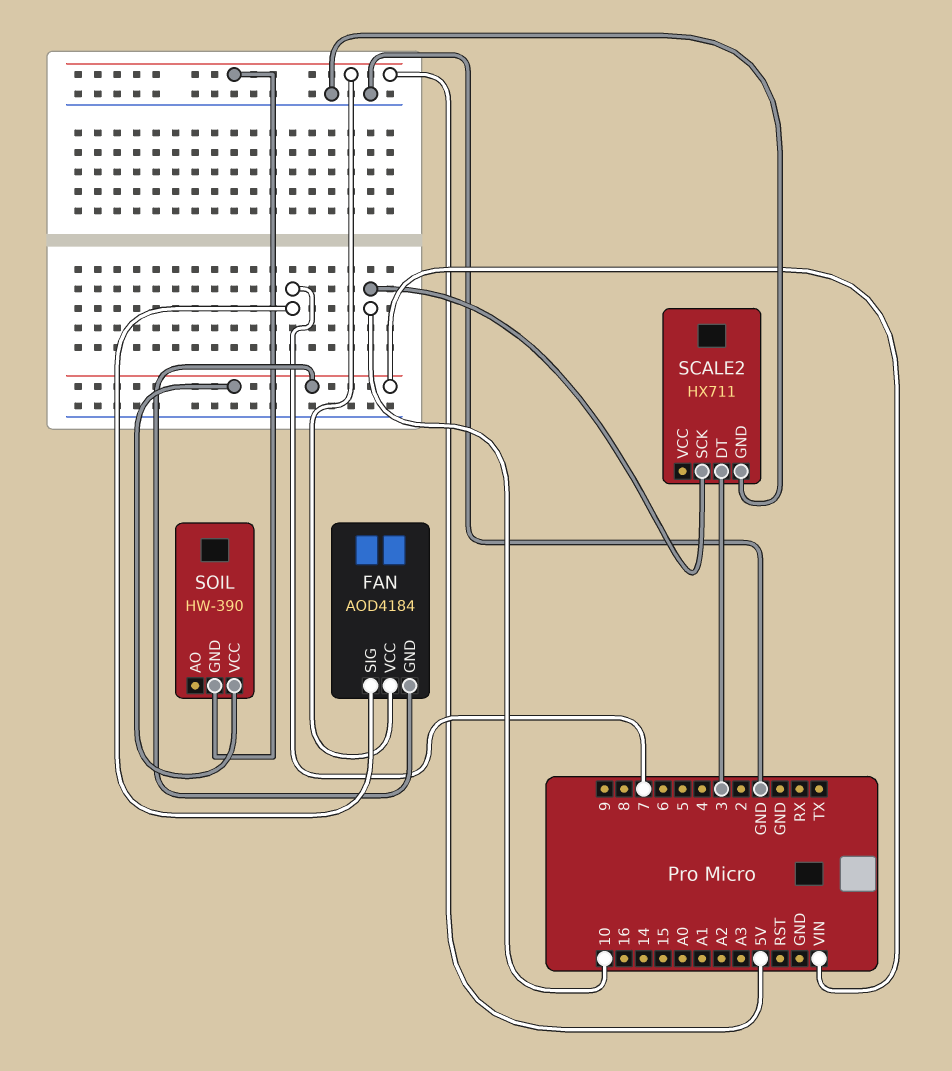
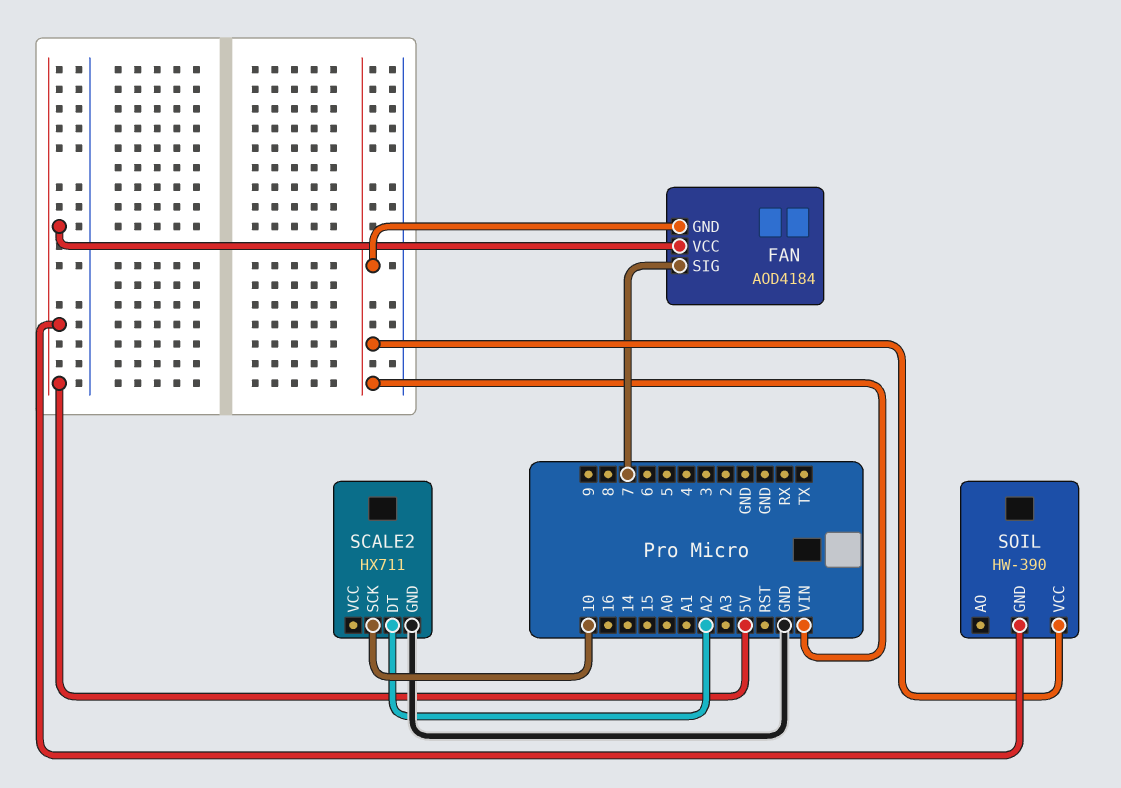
SCALE2 pin DT: 3 -> A2

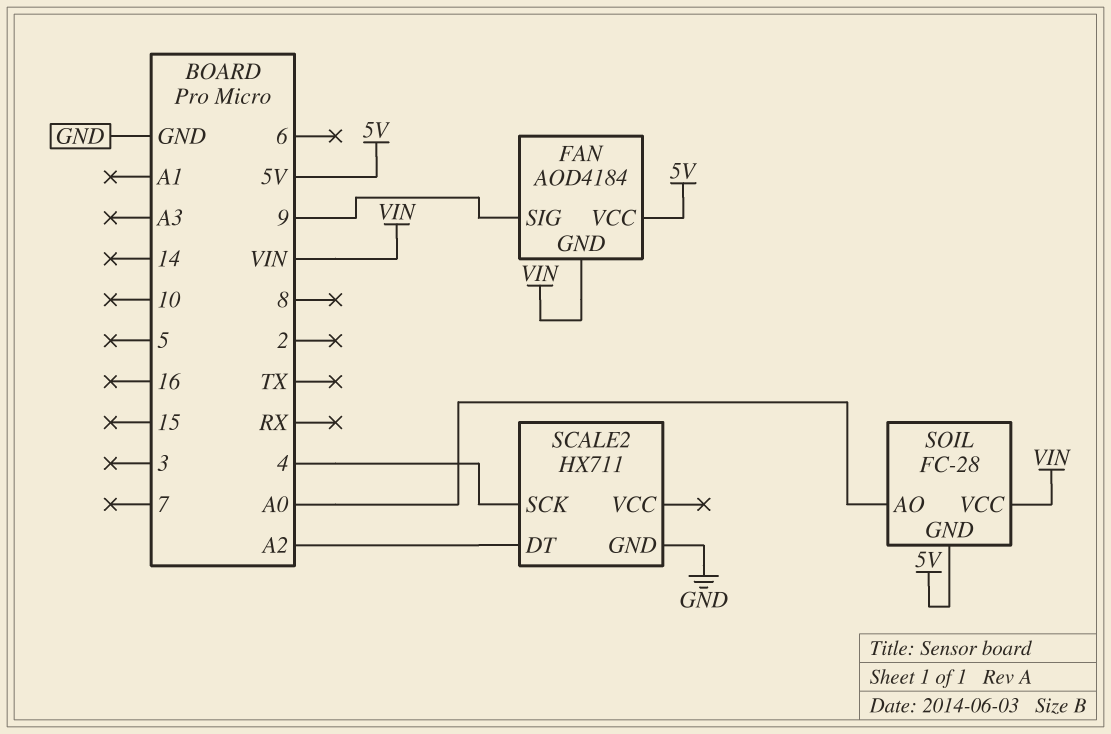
FAN pin SIG: 7 -> 9
SCALE2 pin SCK: 10 -> 4
SOIL: HW-390 -> FC-28
SOIL pin AO: none -> A0

